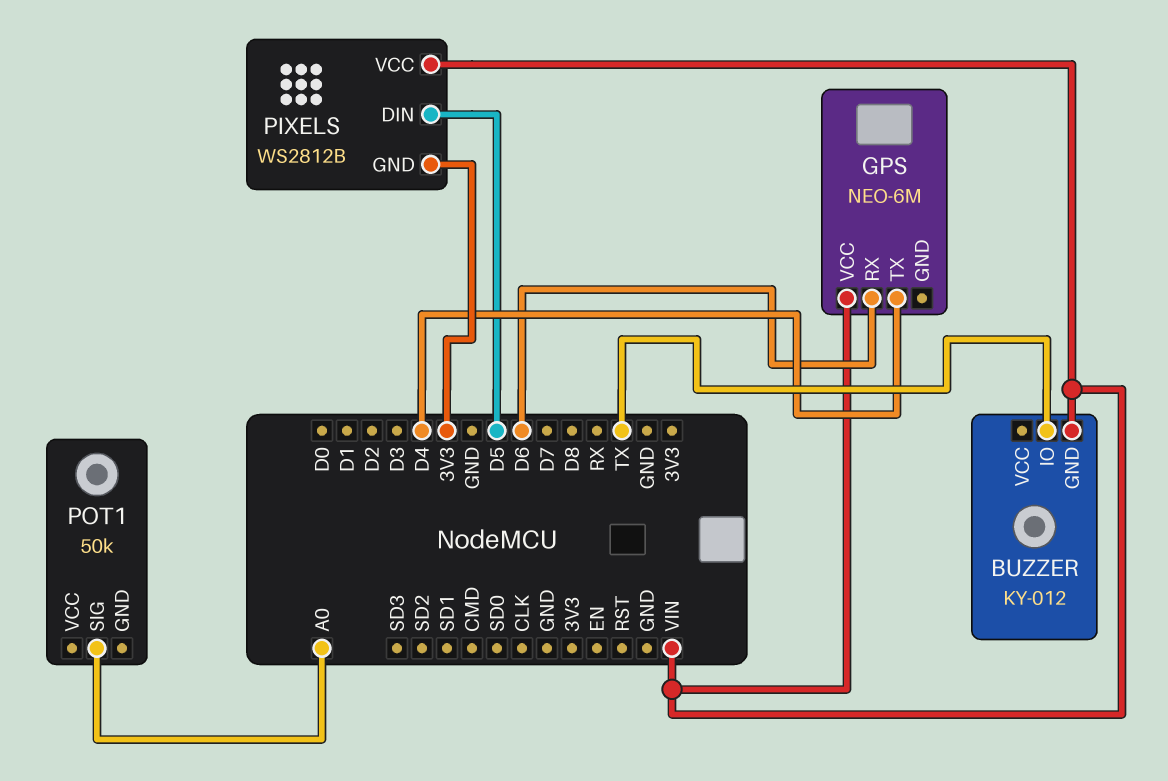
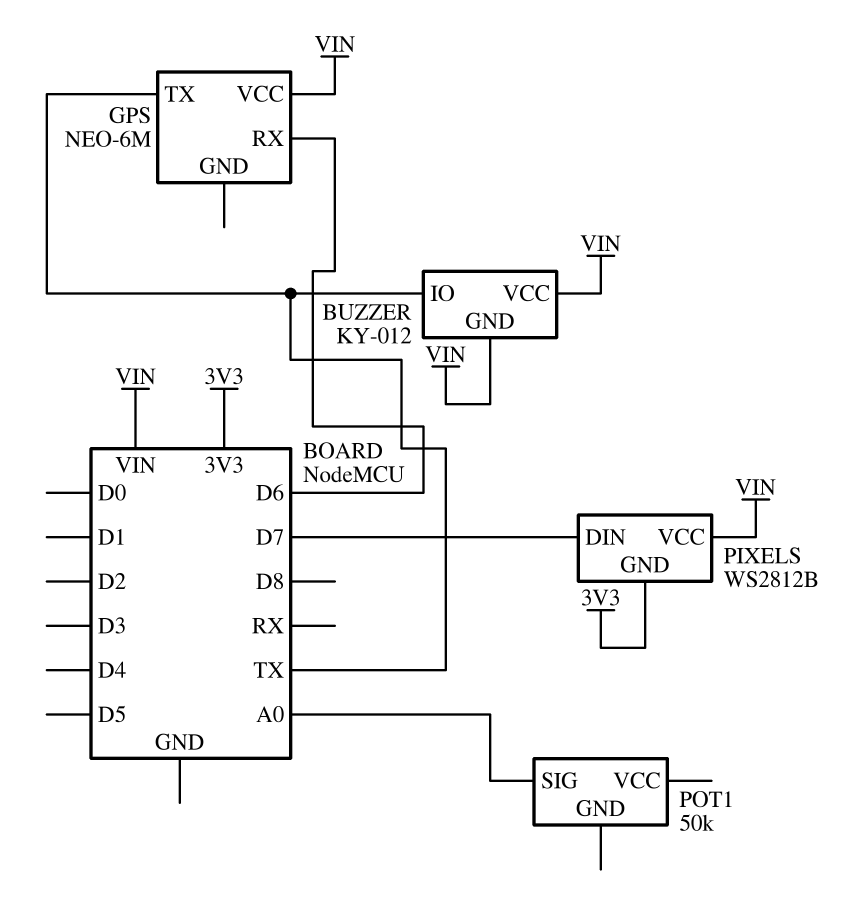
BUZZER pin VCC: none -> VIN
GPS pin TX: D4 -> TX
PIXELS pin DIN: D5 -> D7

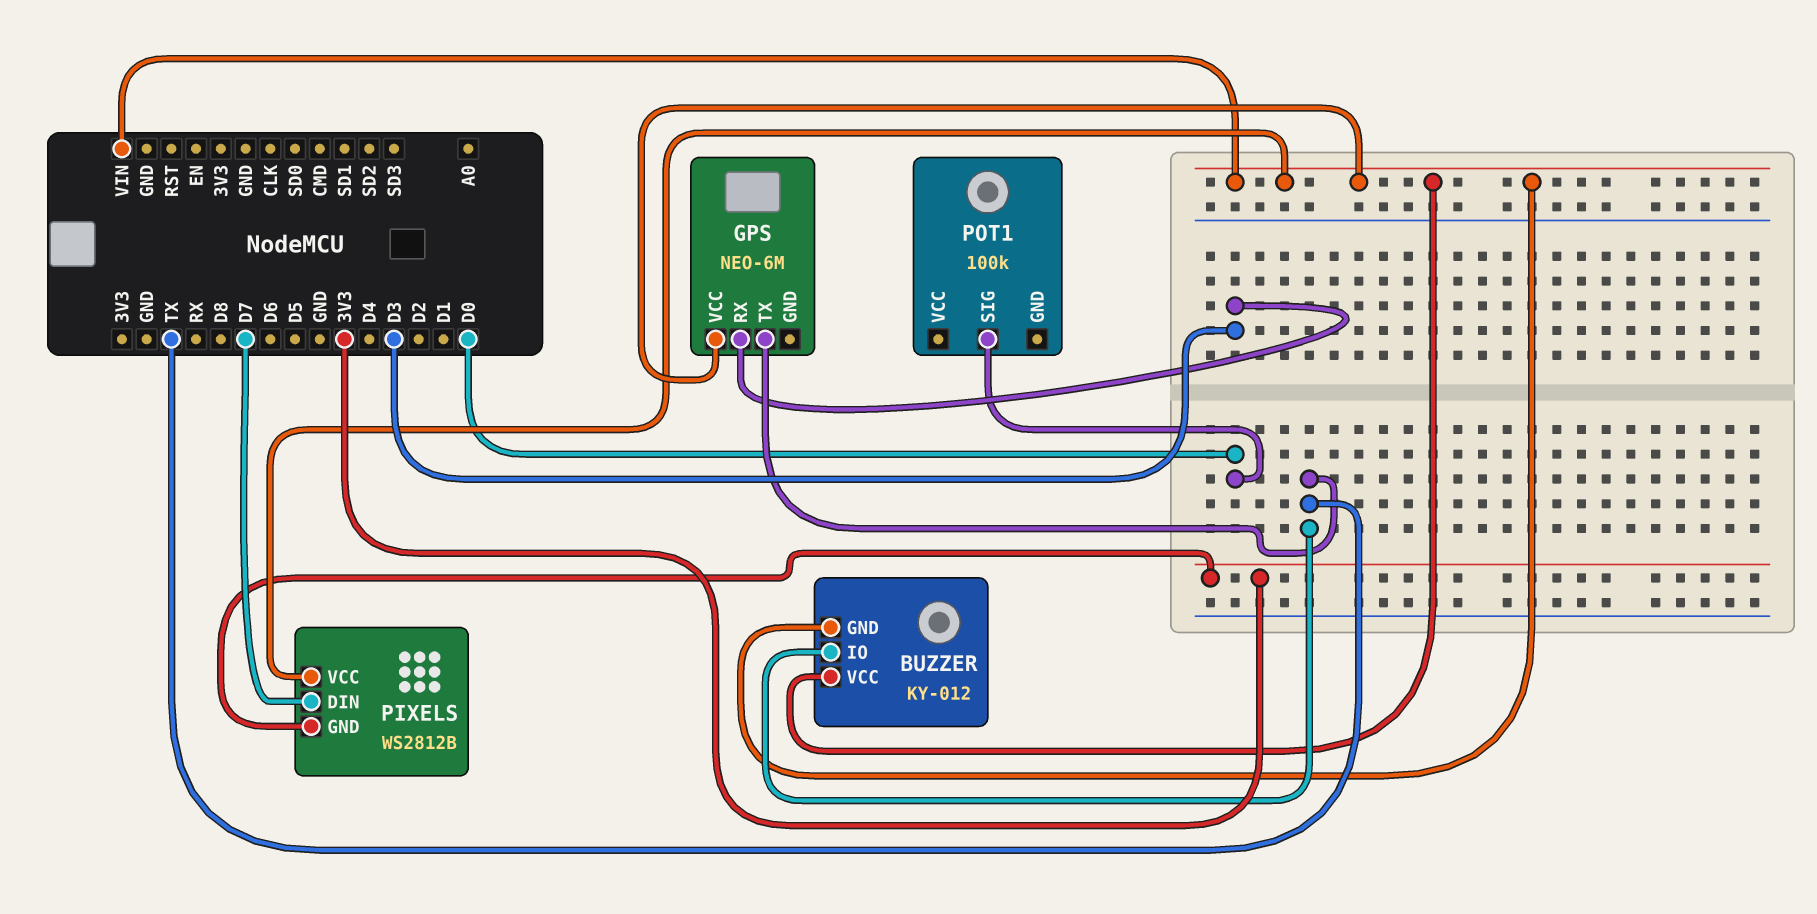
GPS pin RX: D6 -> D3
POT1: 50k -> 100k
POT1 pin SIG: A0 -> D0

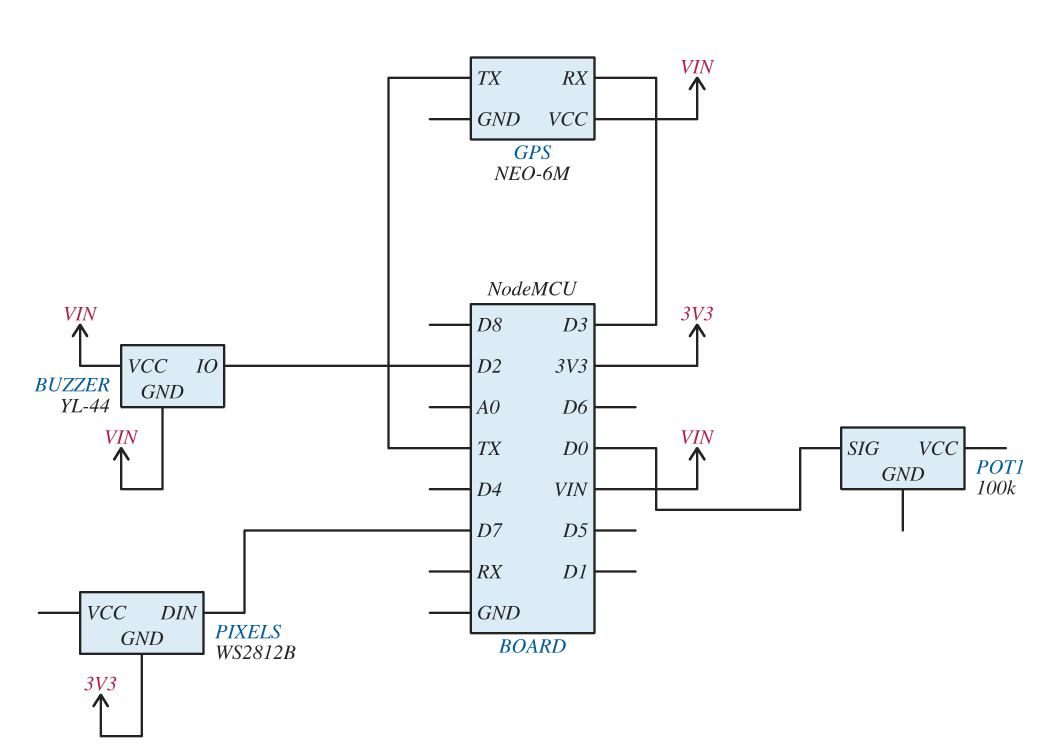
BUZZER: KY-012 -> YL-44
BUZZER pin IO: TX -> D2
PIXELS pin VCC: VIN -> none

